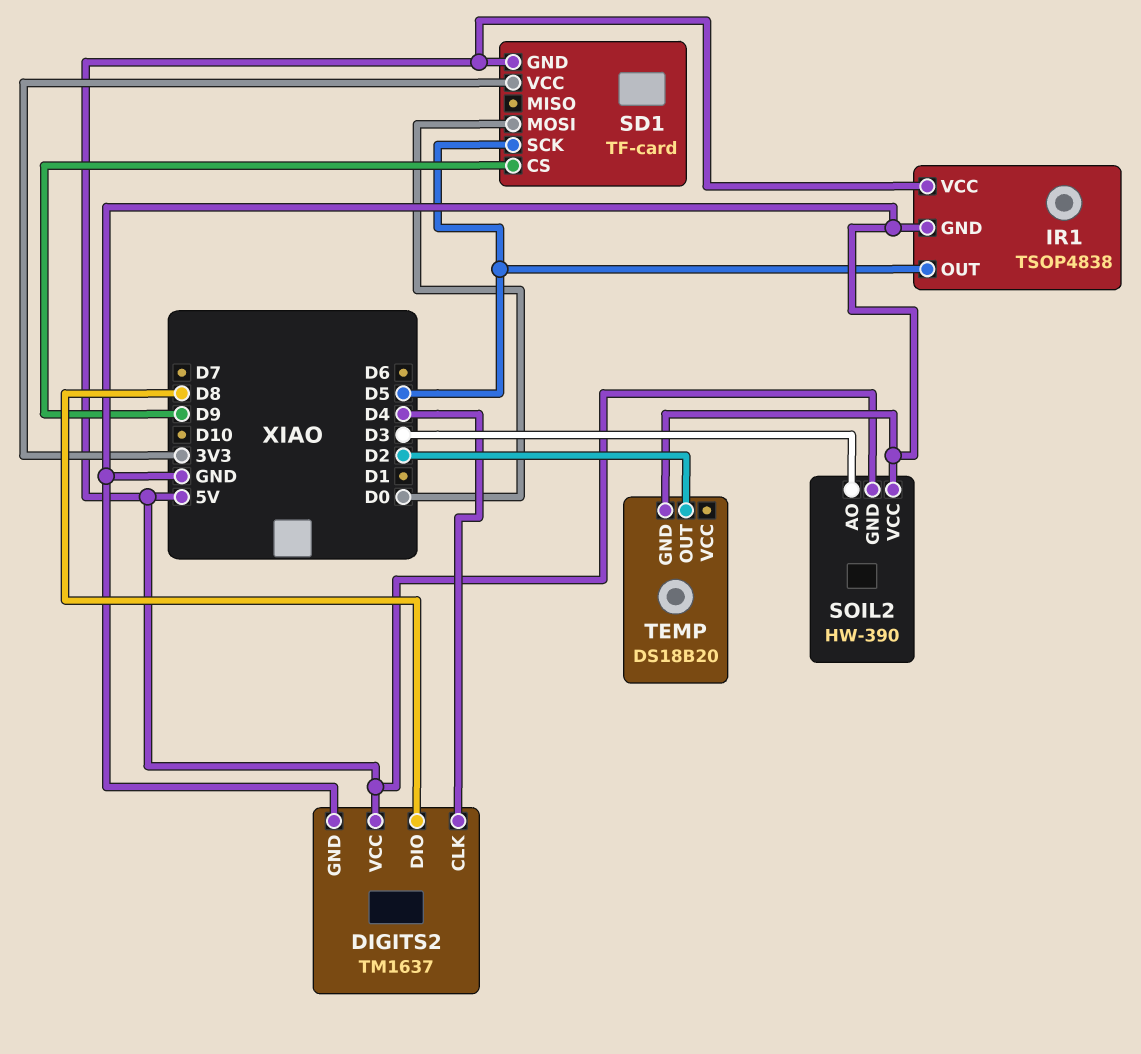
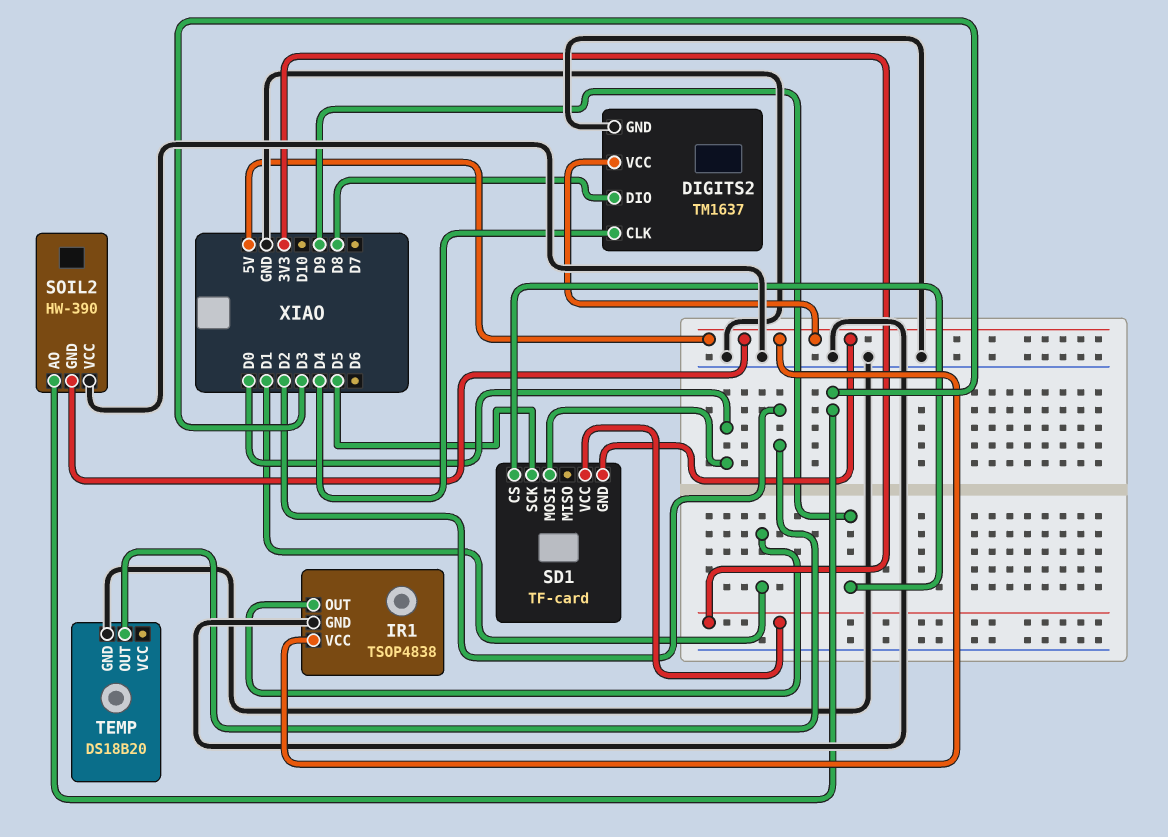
IR1 pin OUT: D5 -> D1

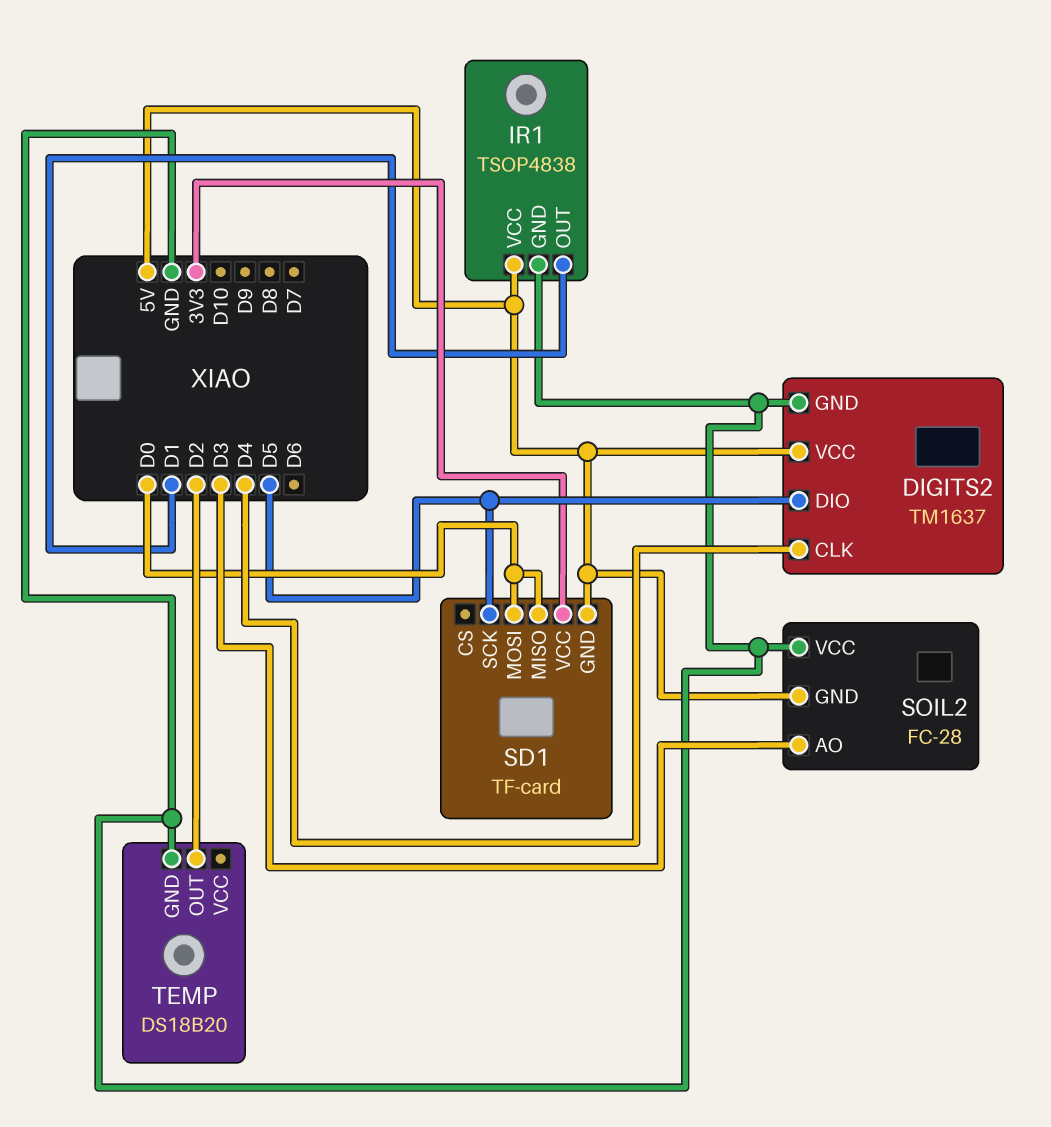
DIGITS2 pin DIO: D8 -> D5
SD1 pin CS: D9 -> none
SD1 pin MISO: none -> D0
SOIL2: HW-390 -> FC-28

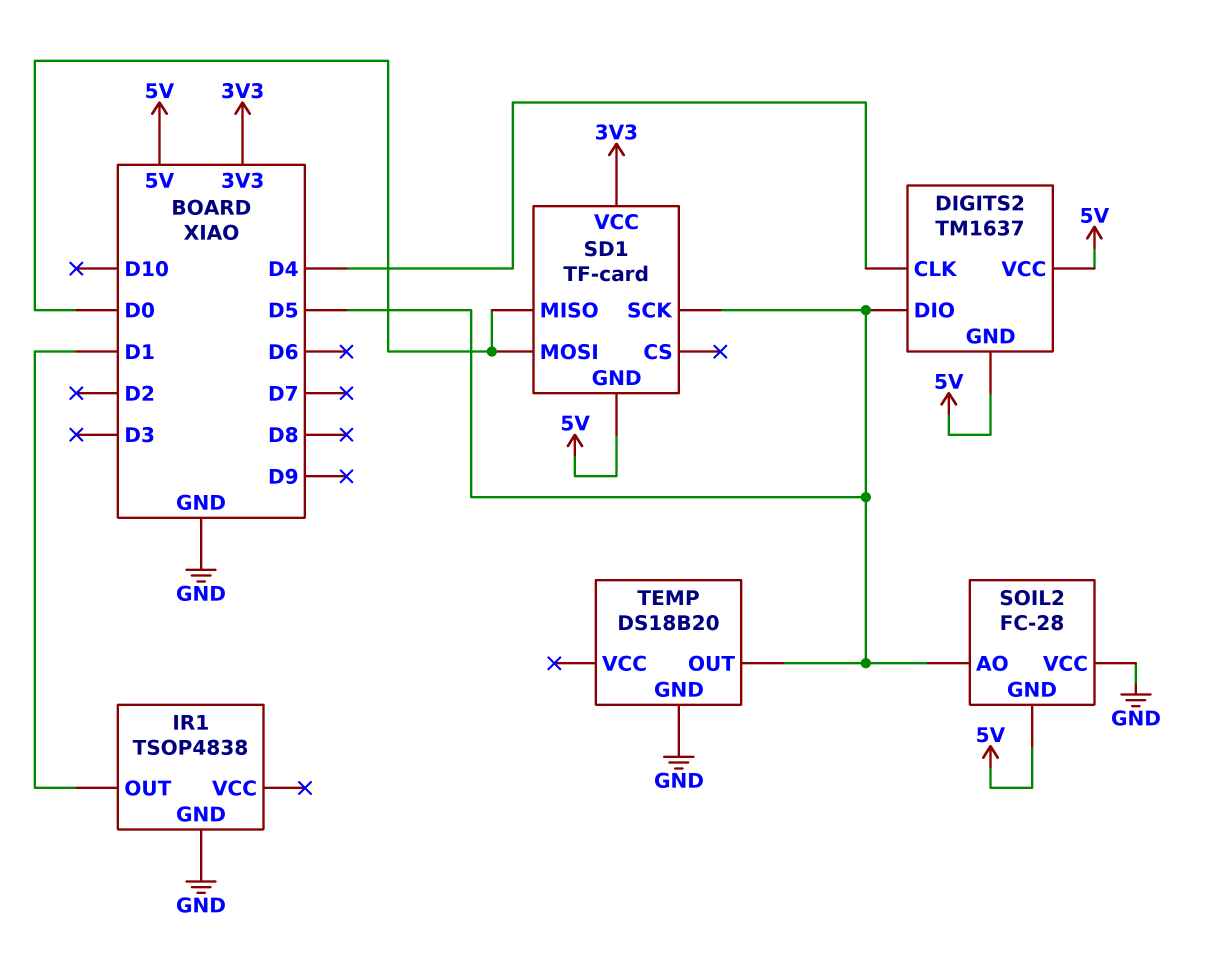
DIGITS2 pin GND: GND -> 5V
IR1 pin VCC: 5V -> none
SOIL2 pin AO: D3 -> D5
TEMP pin OUT: D2 -> D5

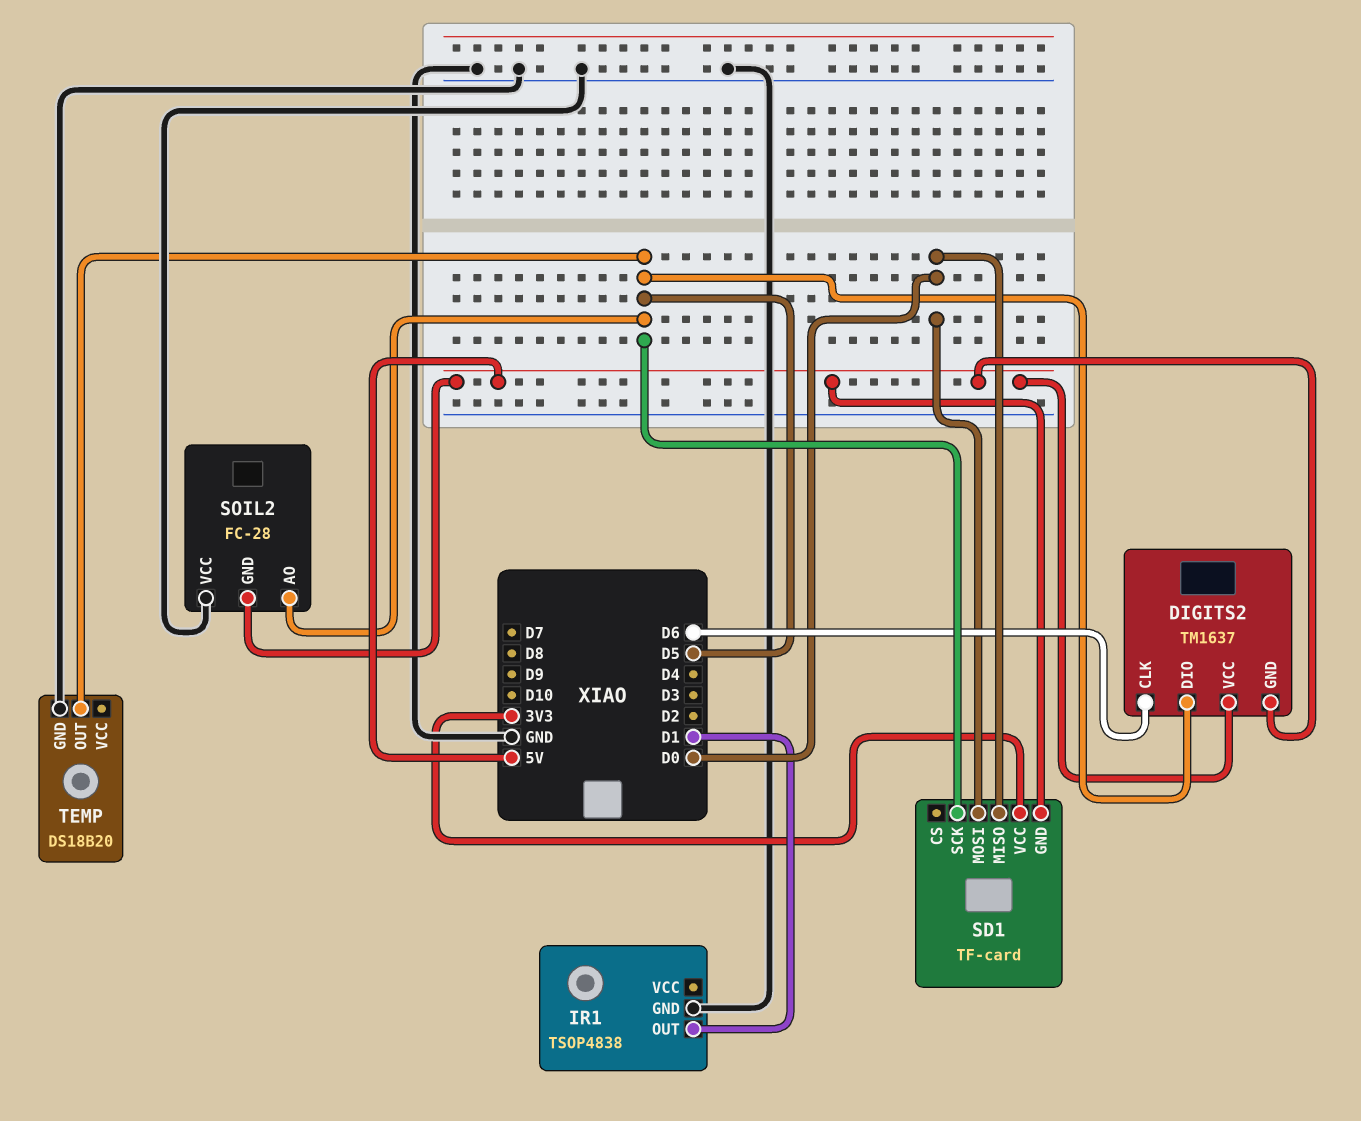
DIGITS2 pin CLK: D4 -> D6

